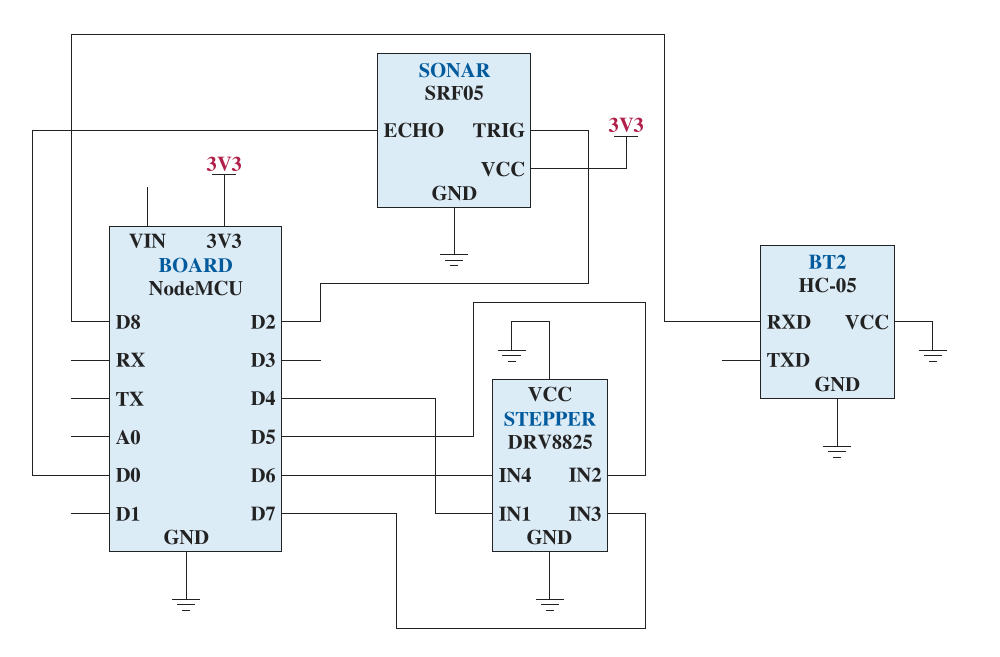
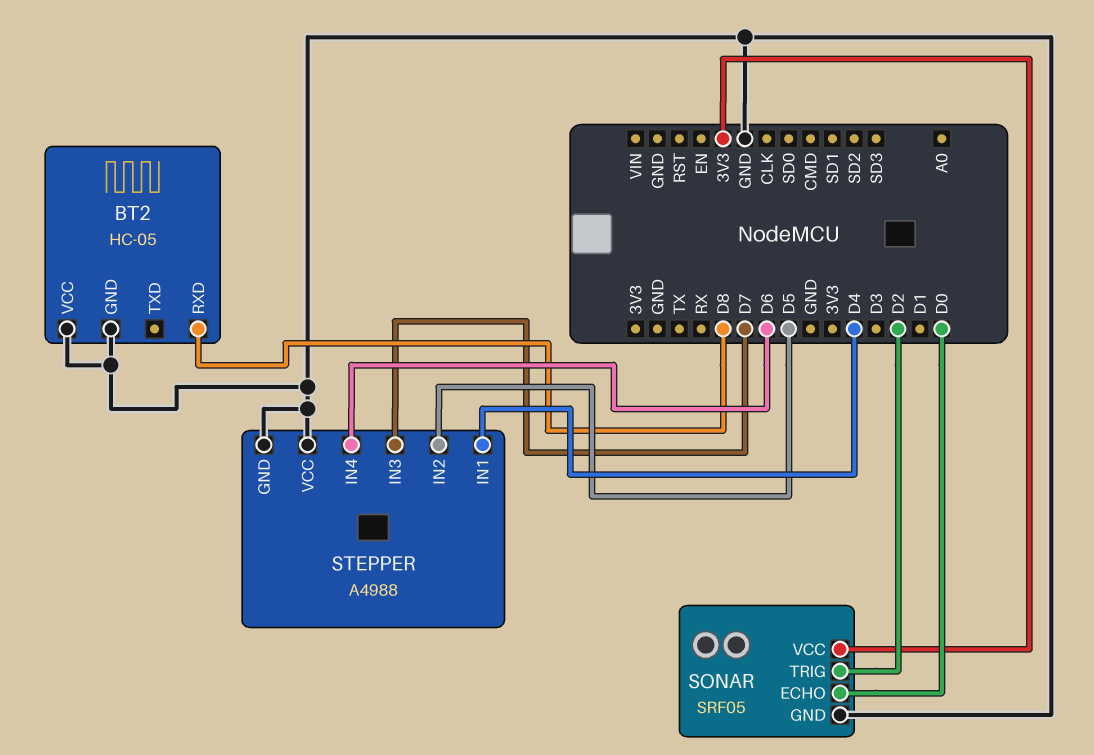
STEPPER: DRV8825 -> A4988

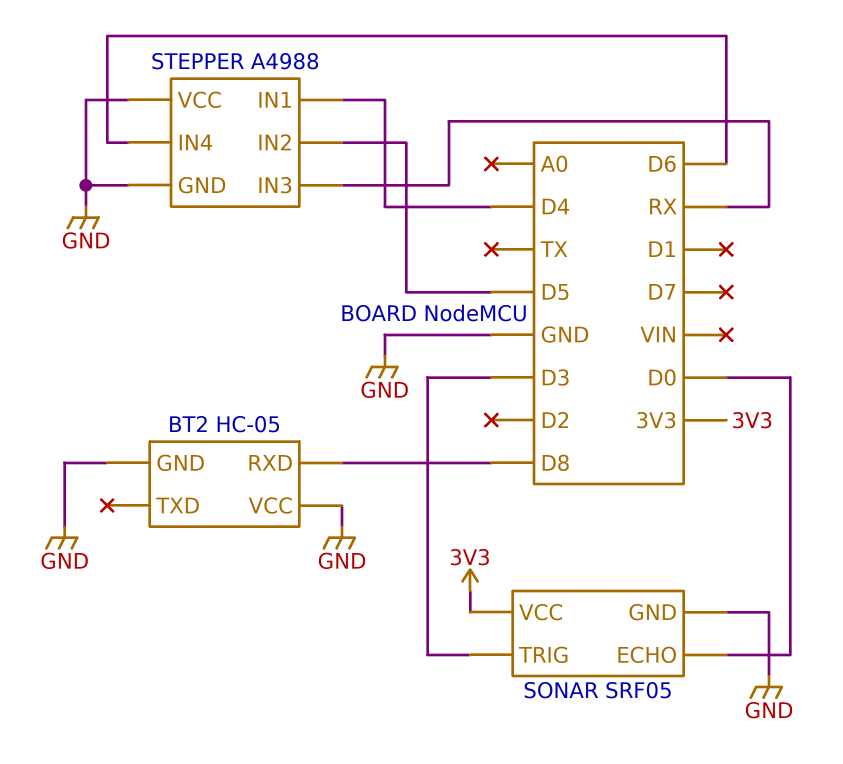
SONAR pin TRIG: D2 -> D3
STEPPER pin IN3: D7 -> RX

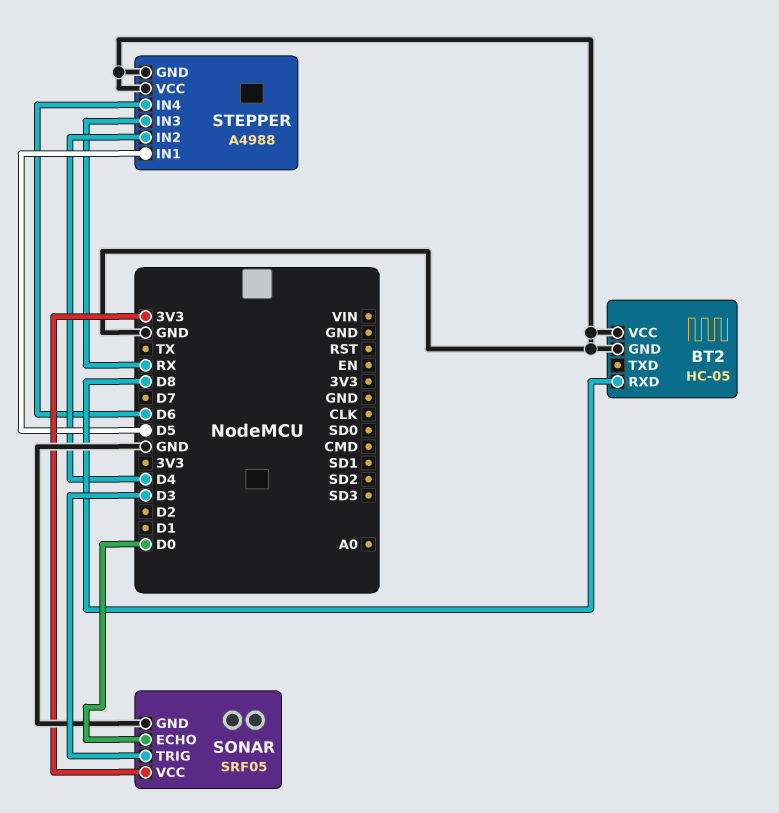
STEPPER pin IN1: D4 -> D5
STEPPER pin IN2: D5 -> D4

